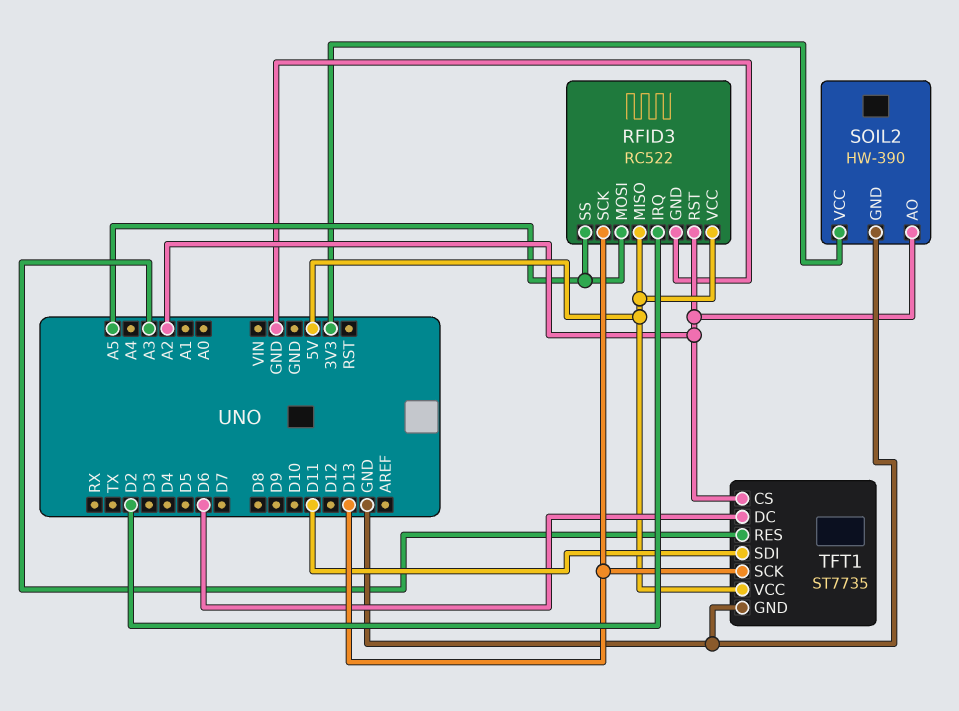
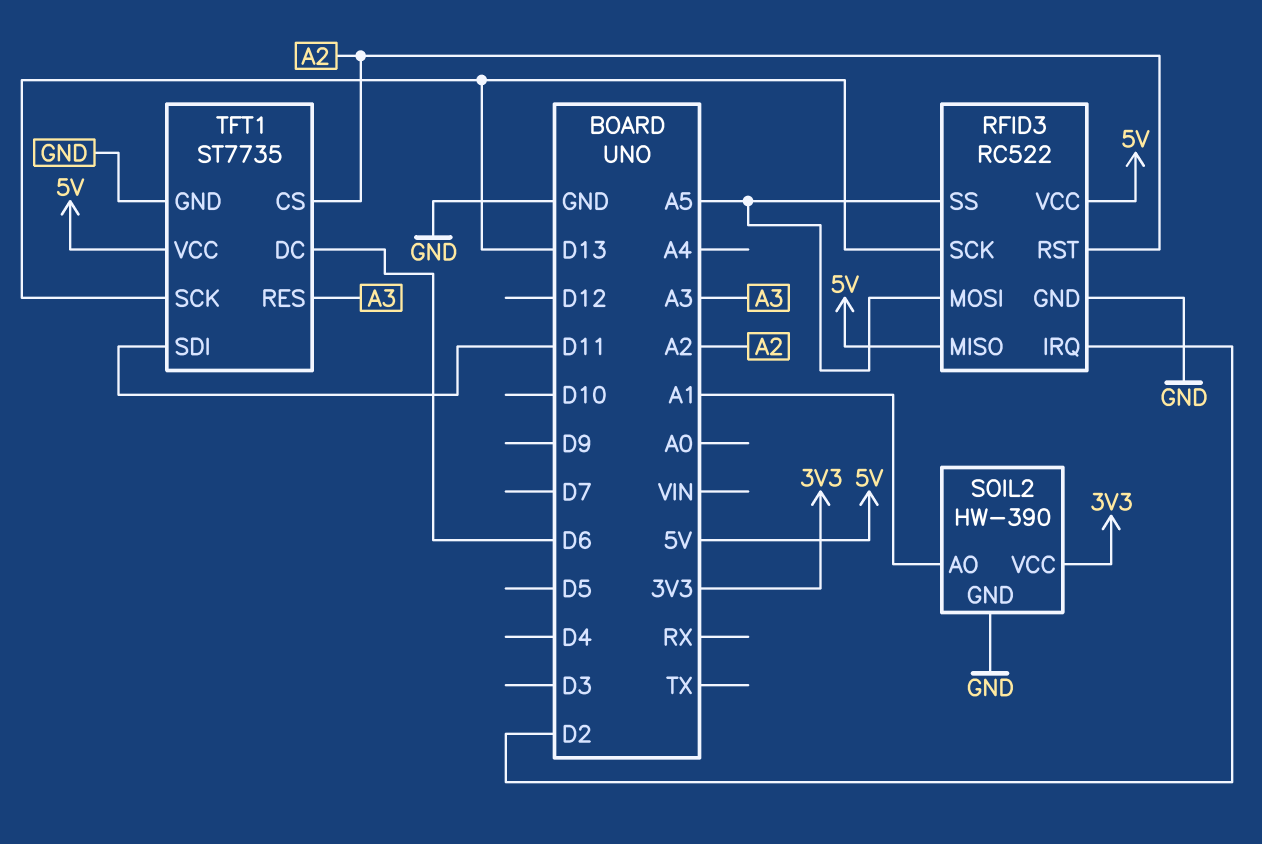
SOIL2 pin AO: A2 -> A1

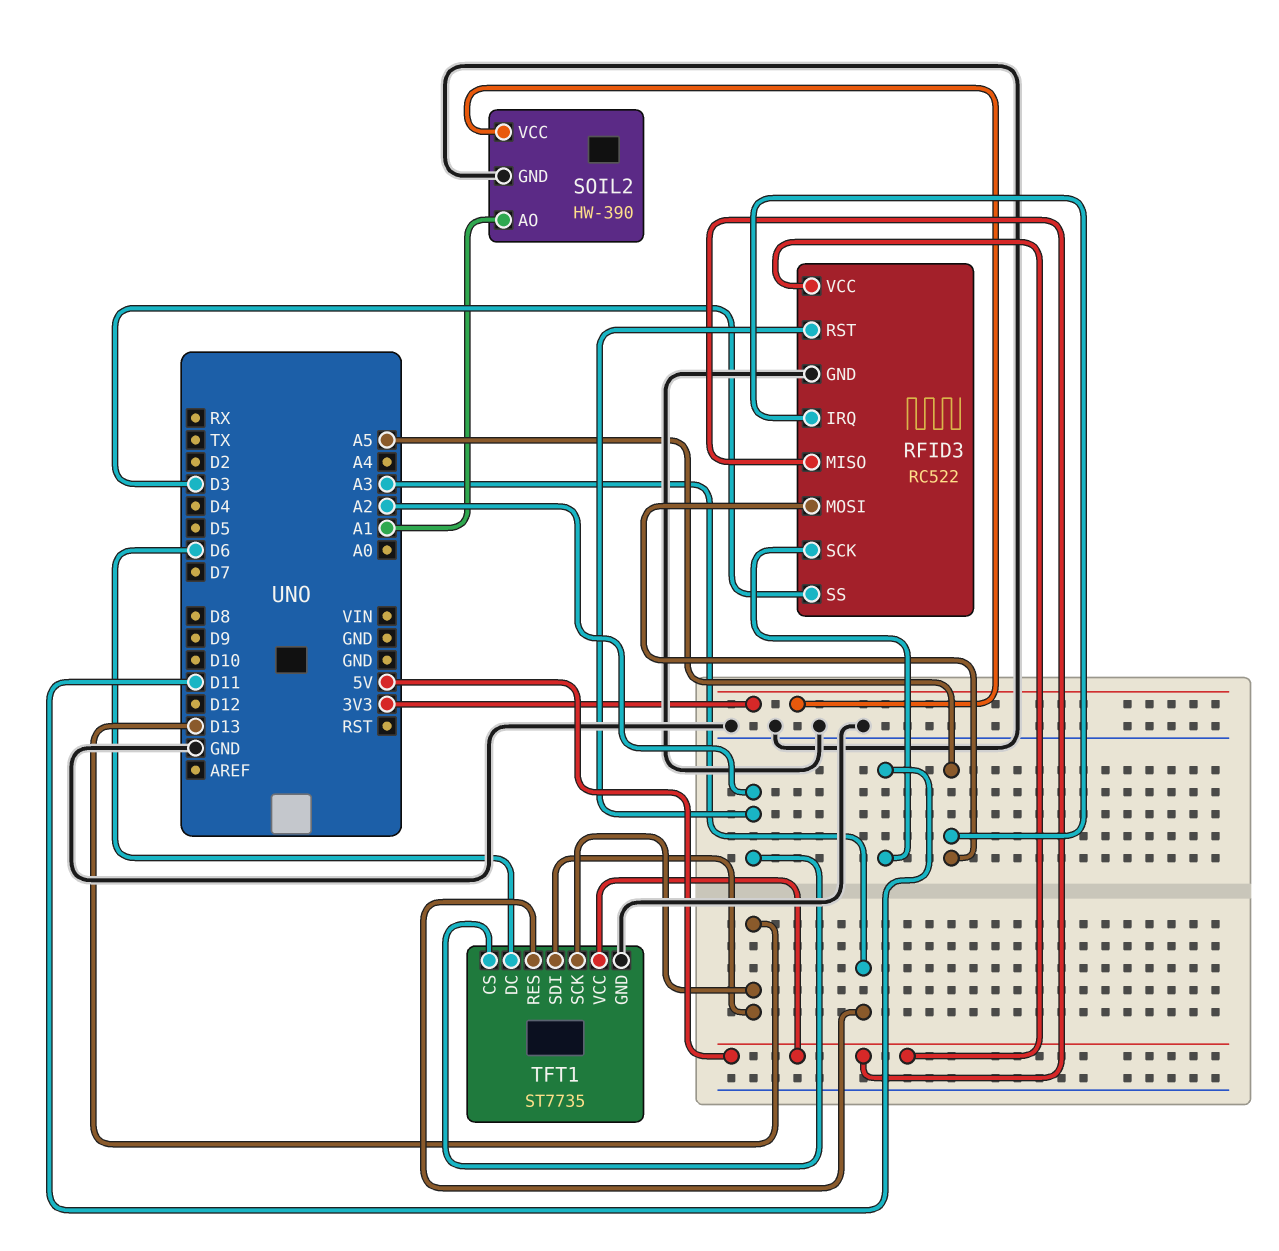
RFID3 pin IRQ: D2 -> A5
RFID3 pin SCK: D13 -> D11
RFID3 pin SS: A5 -> D3
TFT1 pin SDI: D11 -> D13

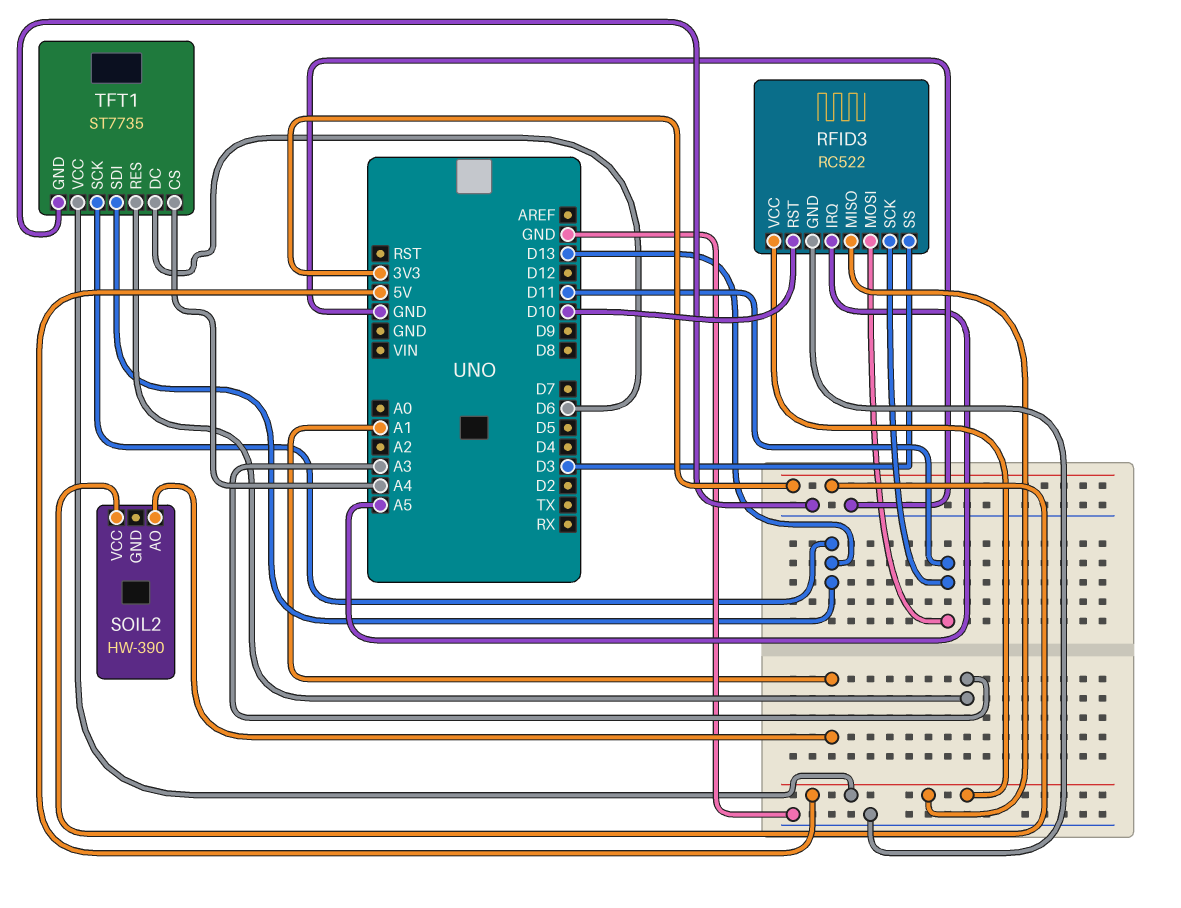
RFID3 pin MOSI: A5 -> D11
RFID3 pin RST: A2 -> D10
SOIL2 pin GND: GND -> none
TFT1 pin CS: A2 -> A4

